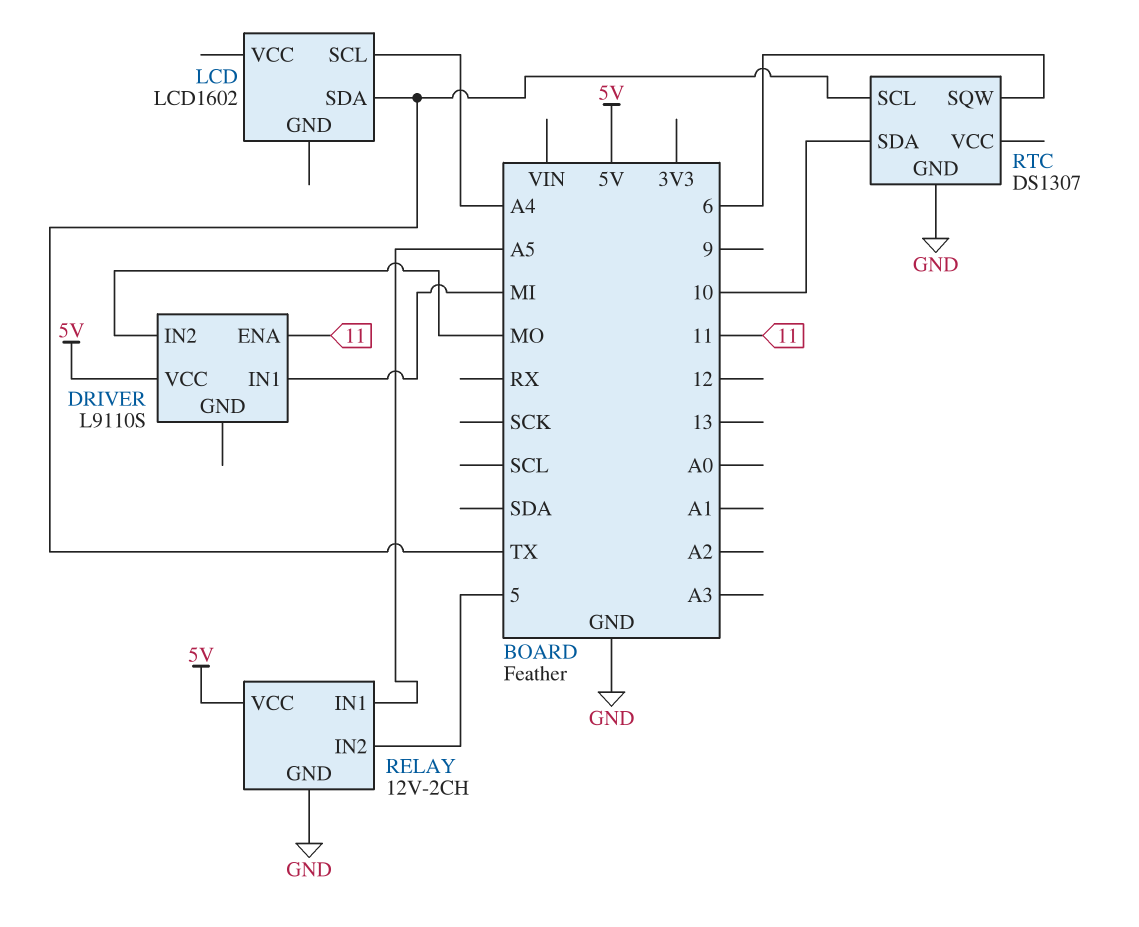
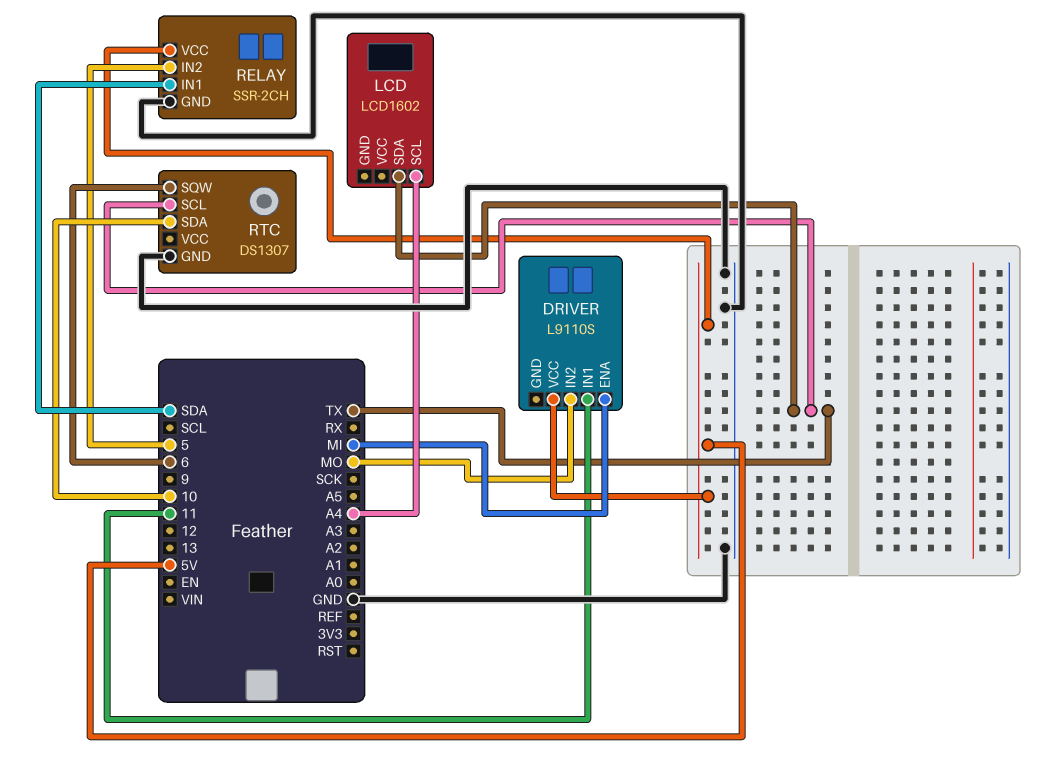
DRIVER pin ENA: 11 -> MI
DRIVER pin IN1: MI -> 11
RELAY: 12V-2CH -> SSR-2CH
RELAY pin IN1: A5 -> SDA

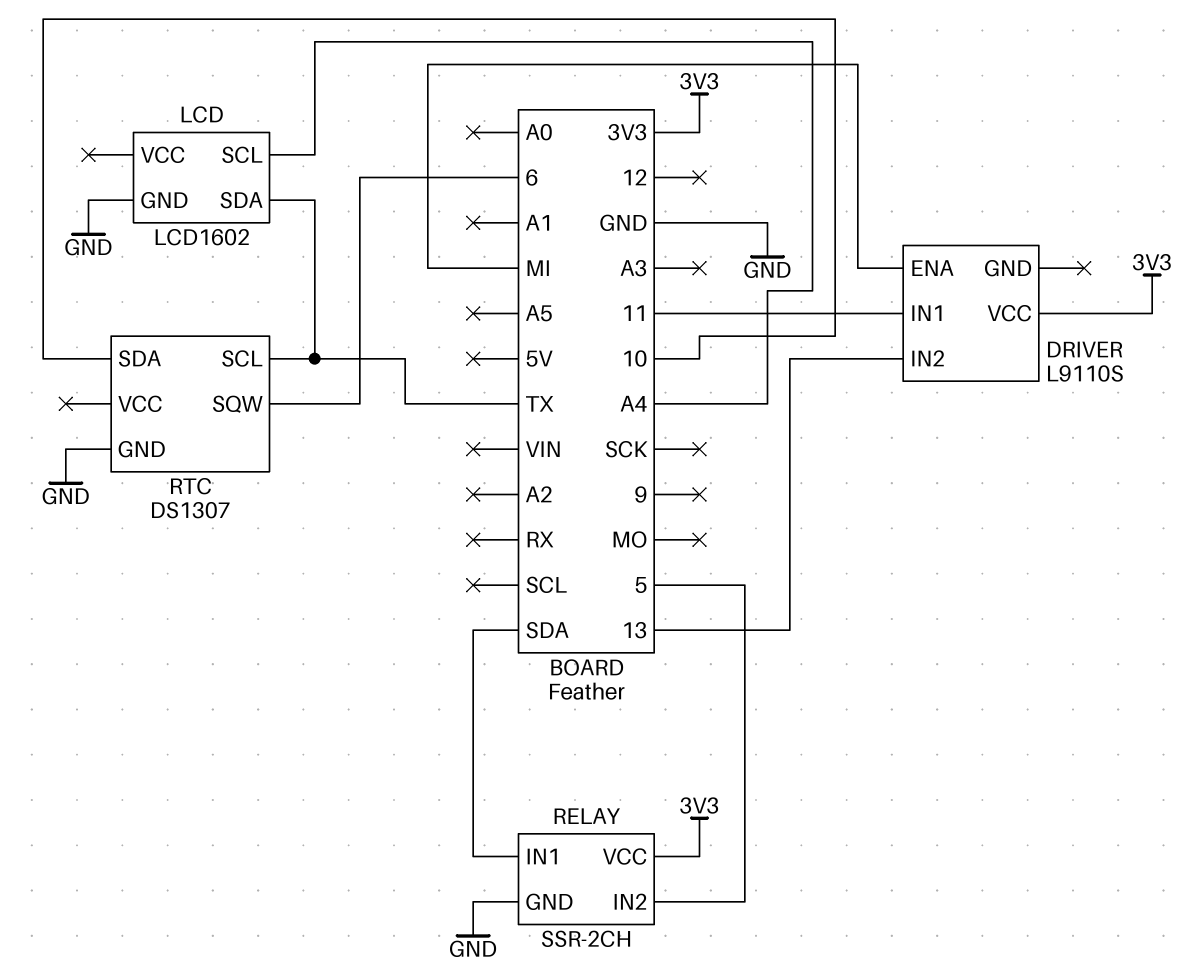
DRIVER pin IN2: MO -> 13
DRIVER pin VCC: 5V -> 3V3
LCD pin GND: none -> GND
RELAY pin VCC: 5V -> 3V3

